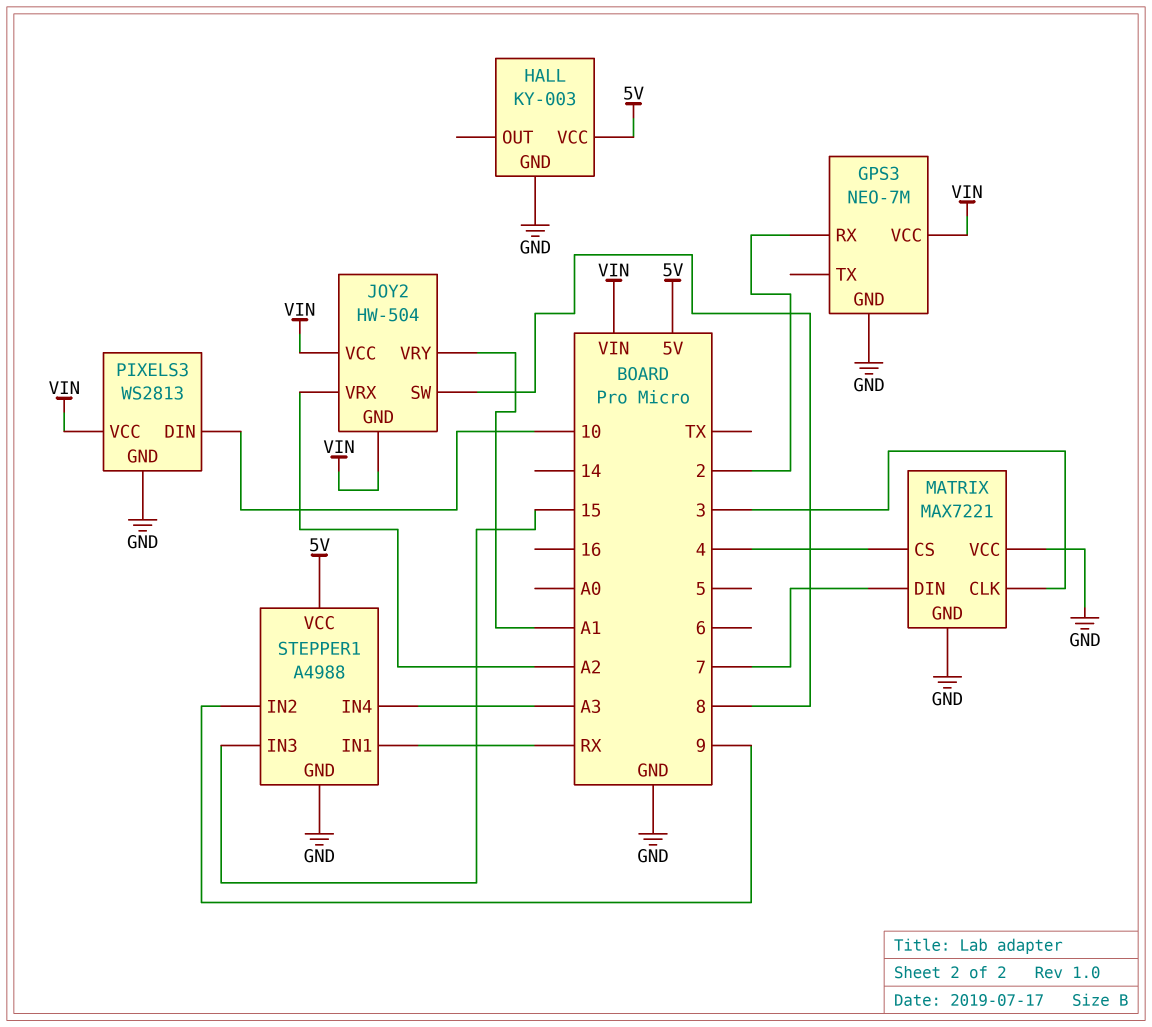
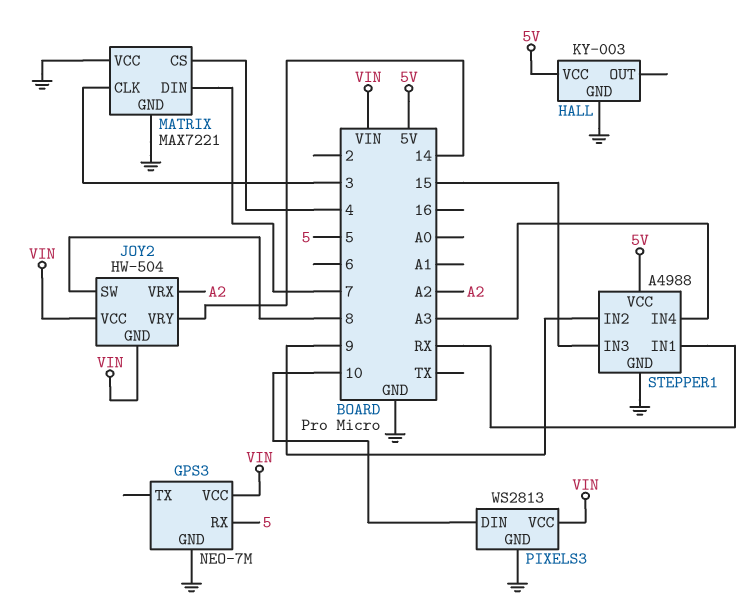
GPS3 pin RX: 2 -> 5
JOY2 pin VRY: A1 -> 14

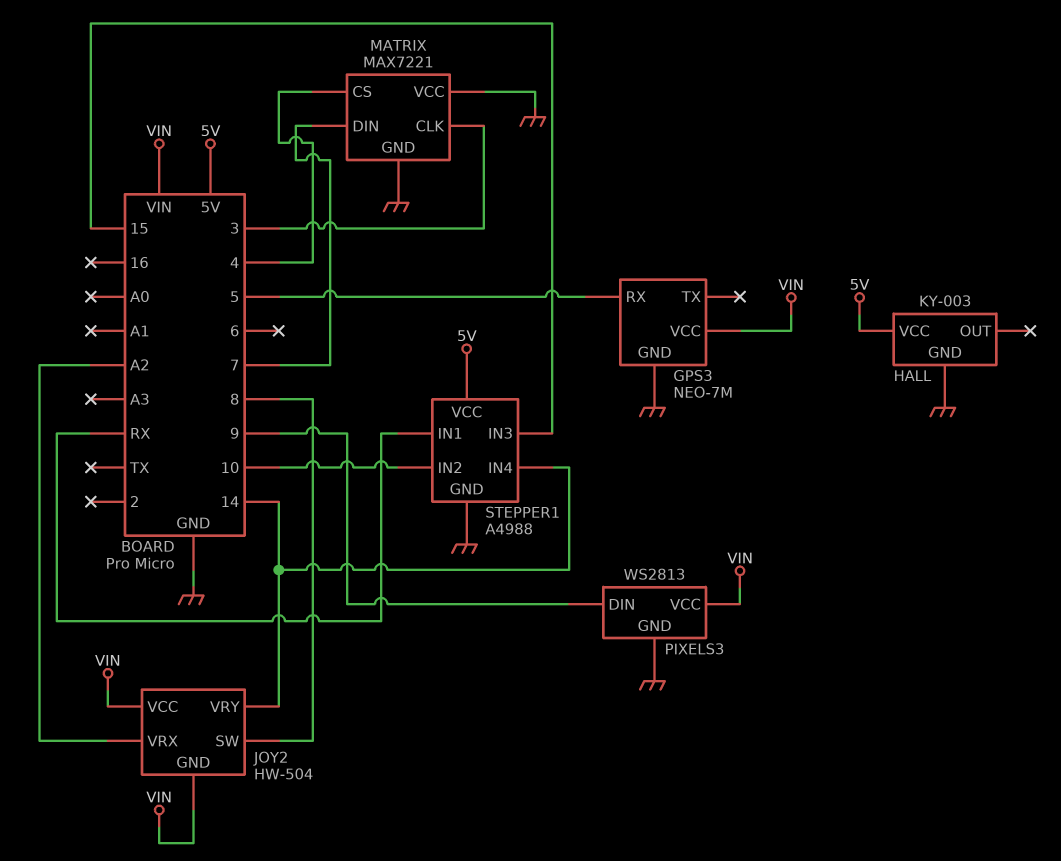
PIXELS3 pin DIN: 10 -> 9
STEPPER1 pin IN2: 9 -> 10
STEPPER1 pin IN4: A3 -> 14

